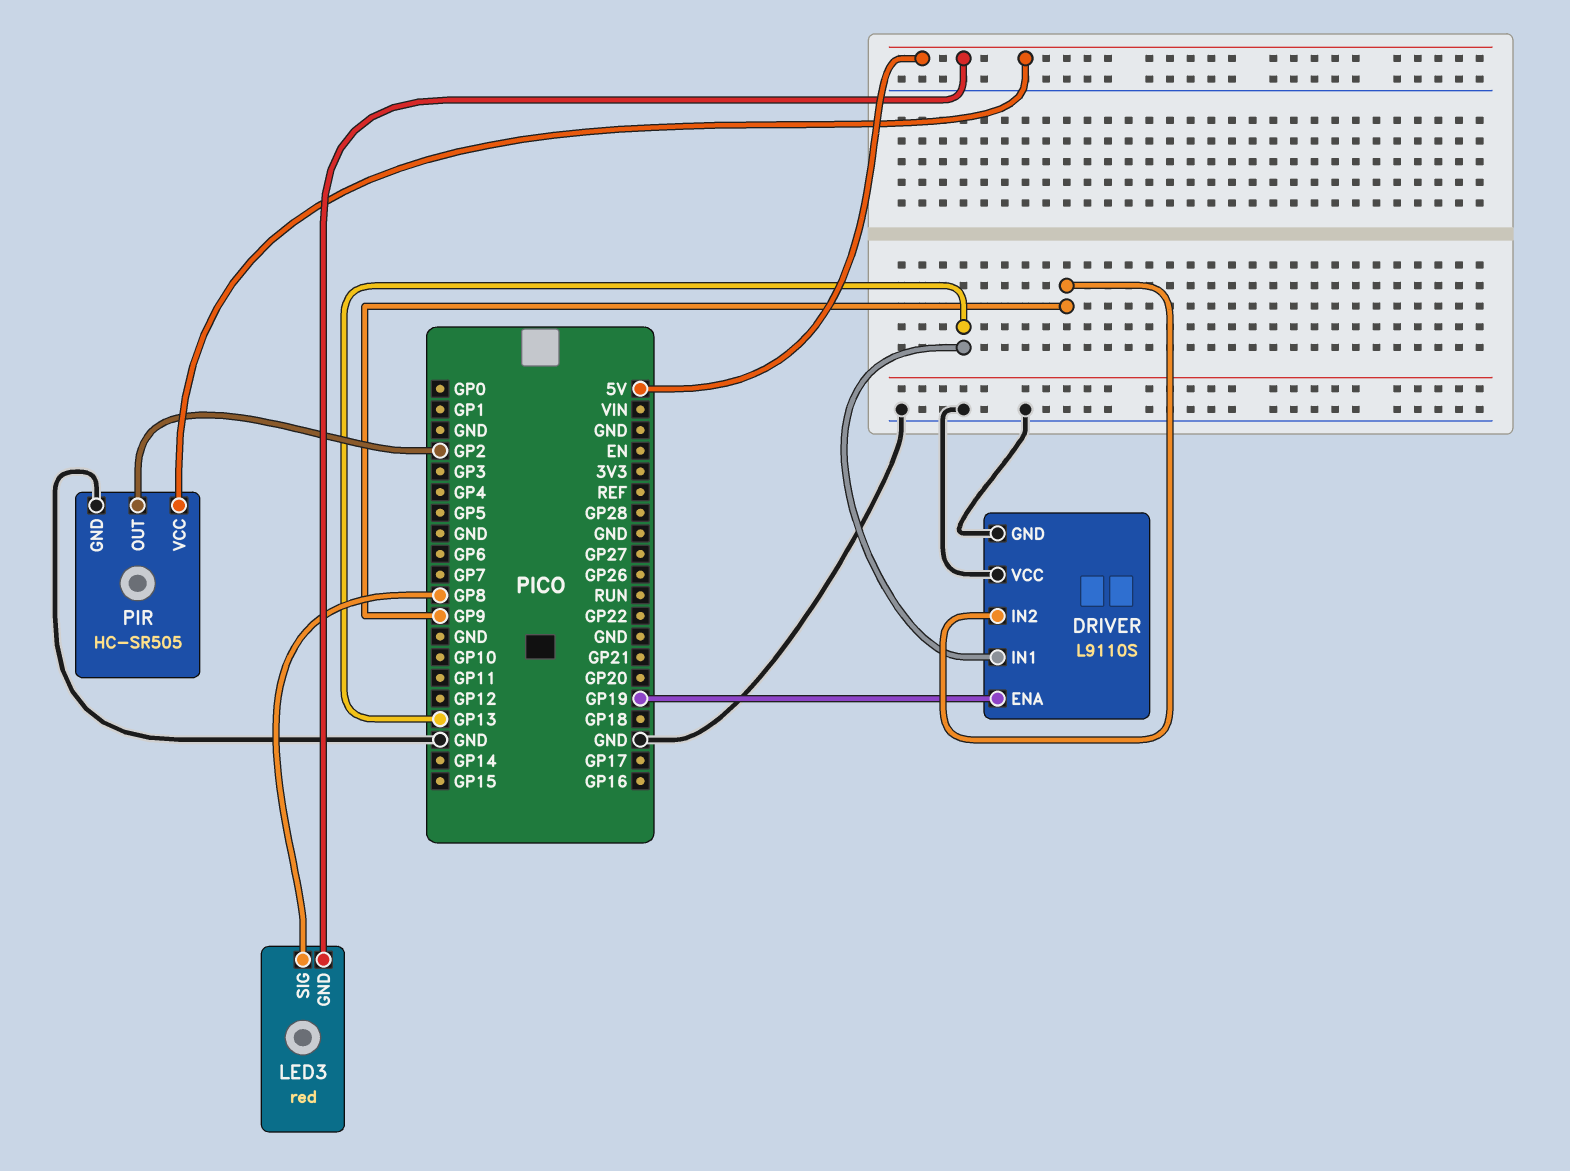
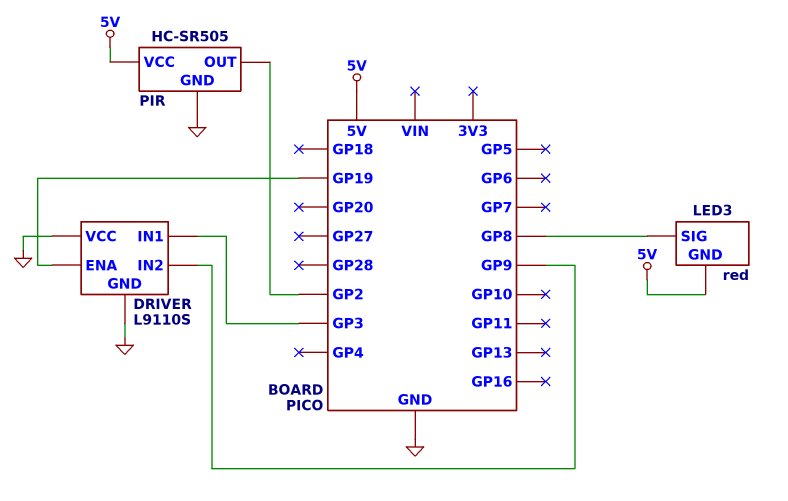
DRIVER pin IN1: GP13 -> GP3

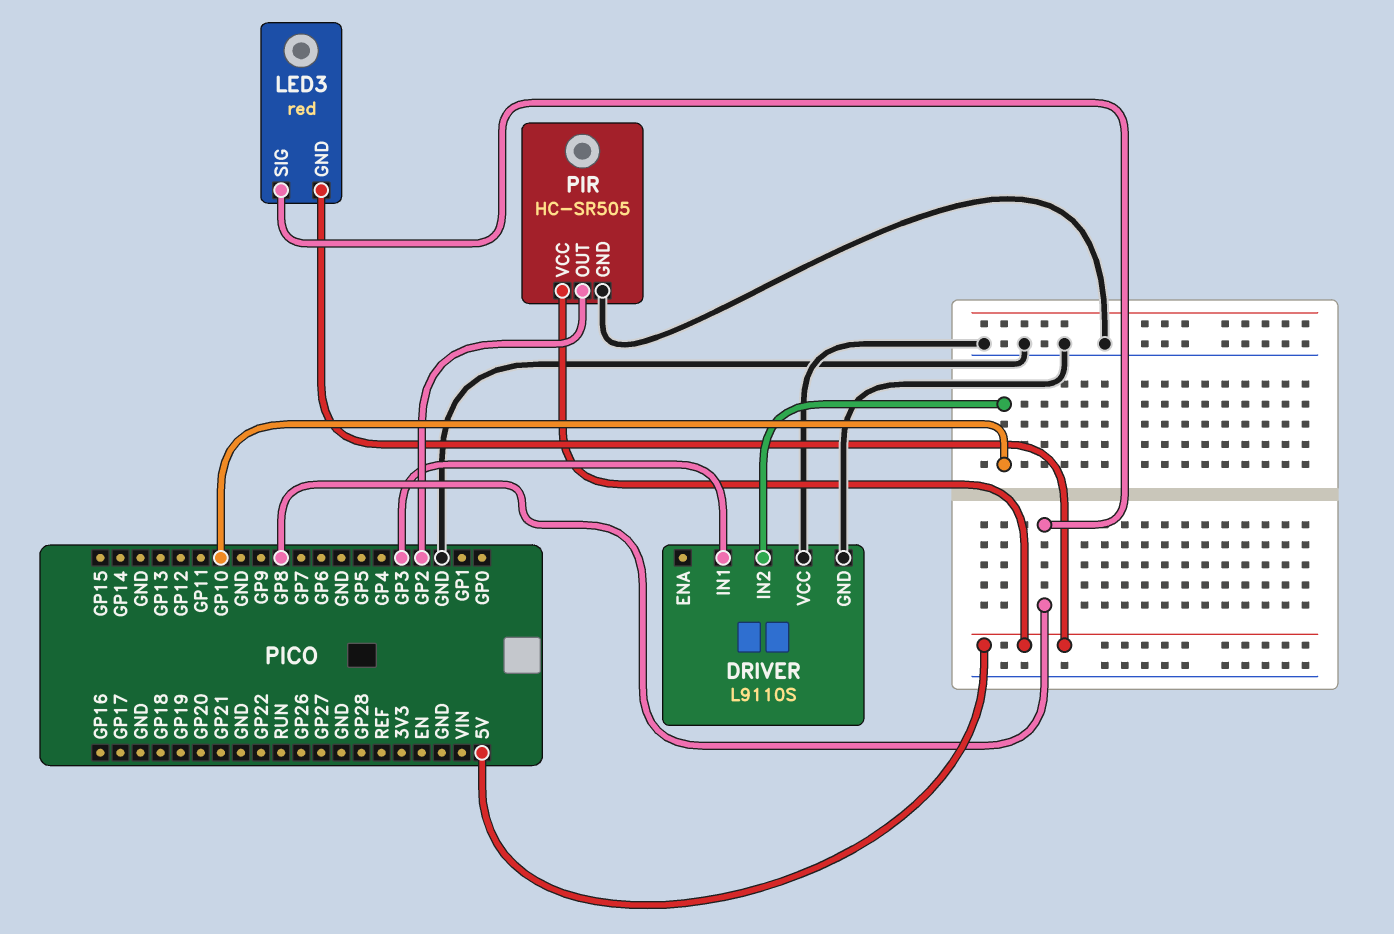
DRIVER pin ENA: GP19 -> none
DRIVER pin IN2: GP9 -> GP10

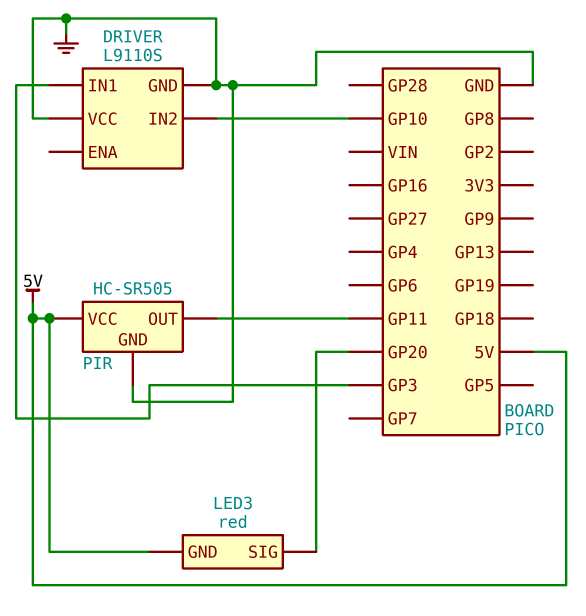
LED3 pin SIG: GP8 -> GP20
PIR pin OUT: GP2 -> GP11

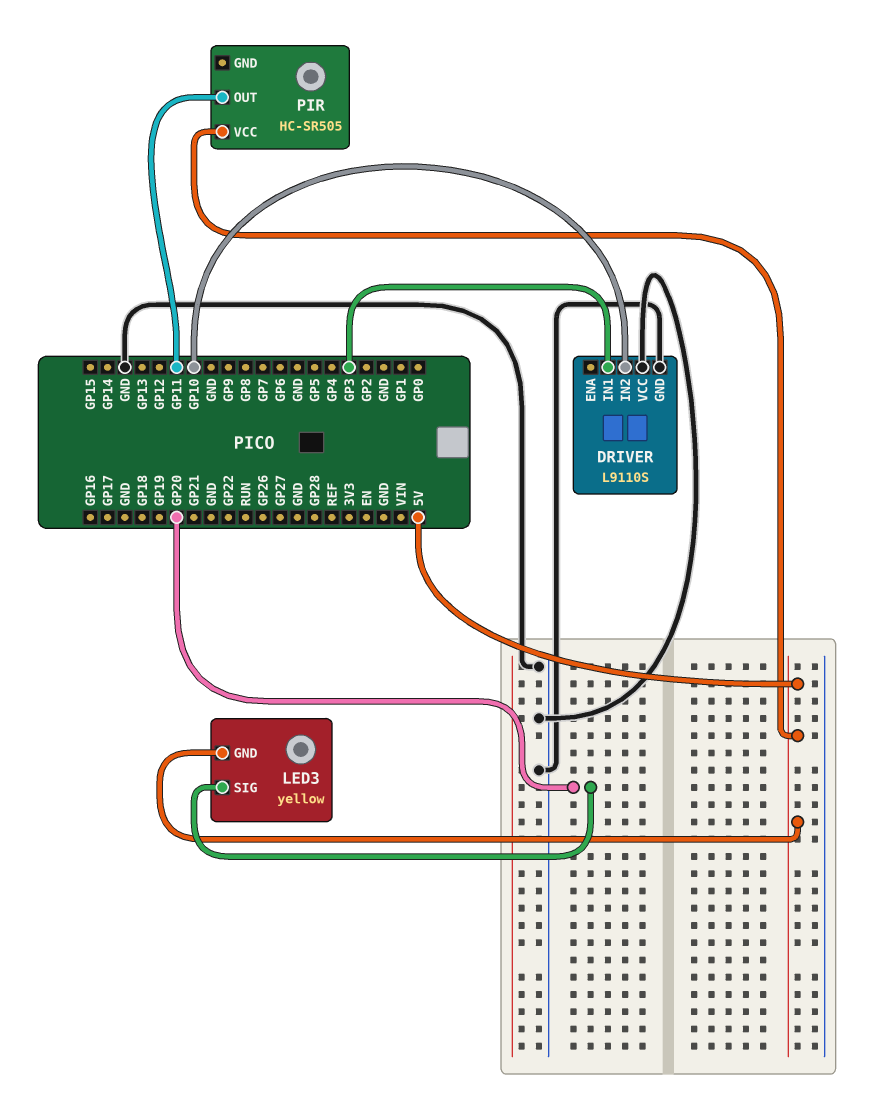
LED3: red -> yellow
PIR pin GND: GND -> none

